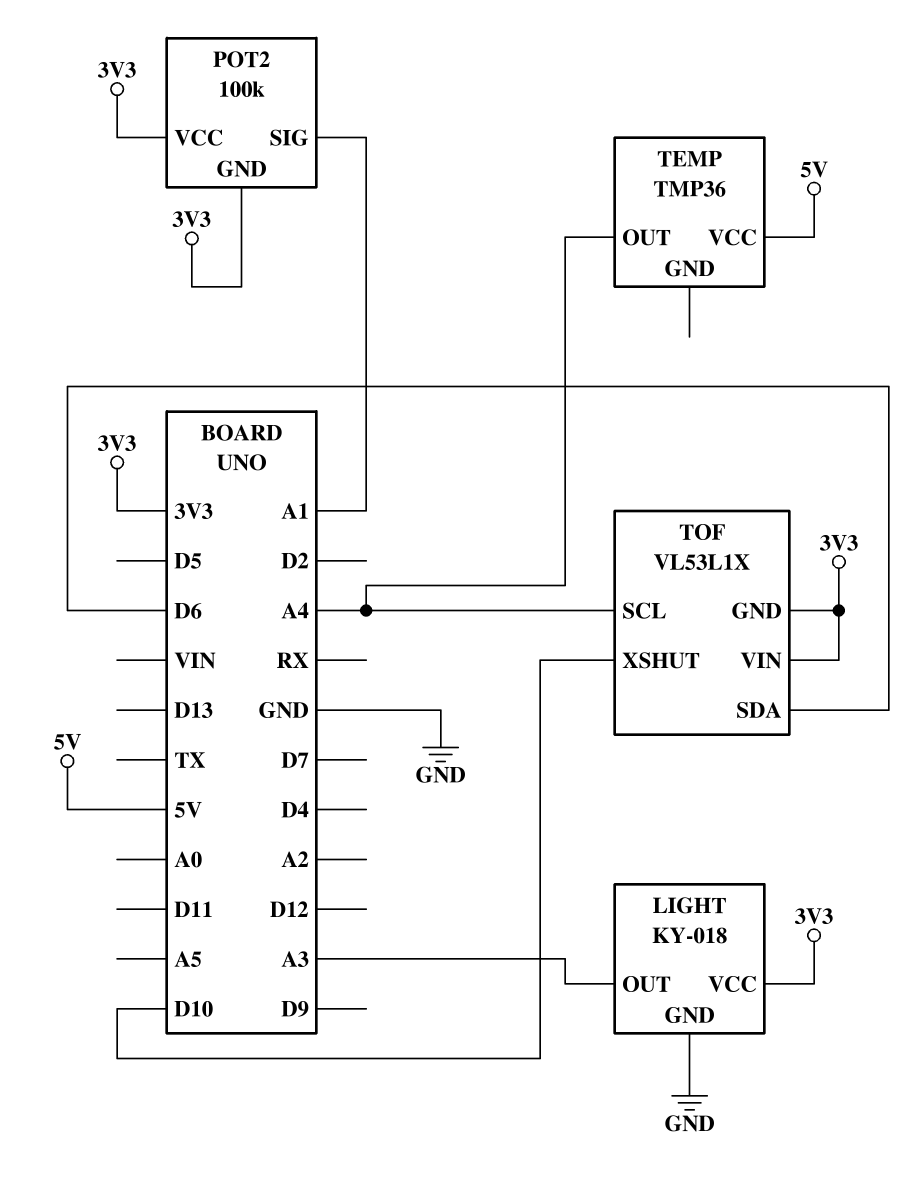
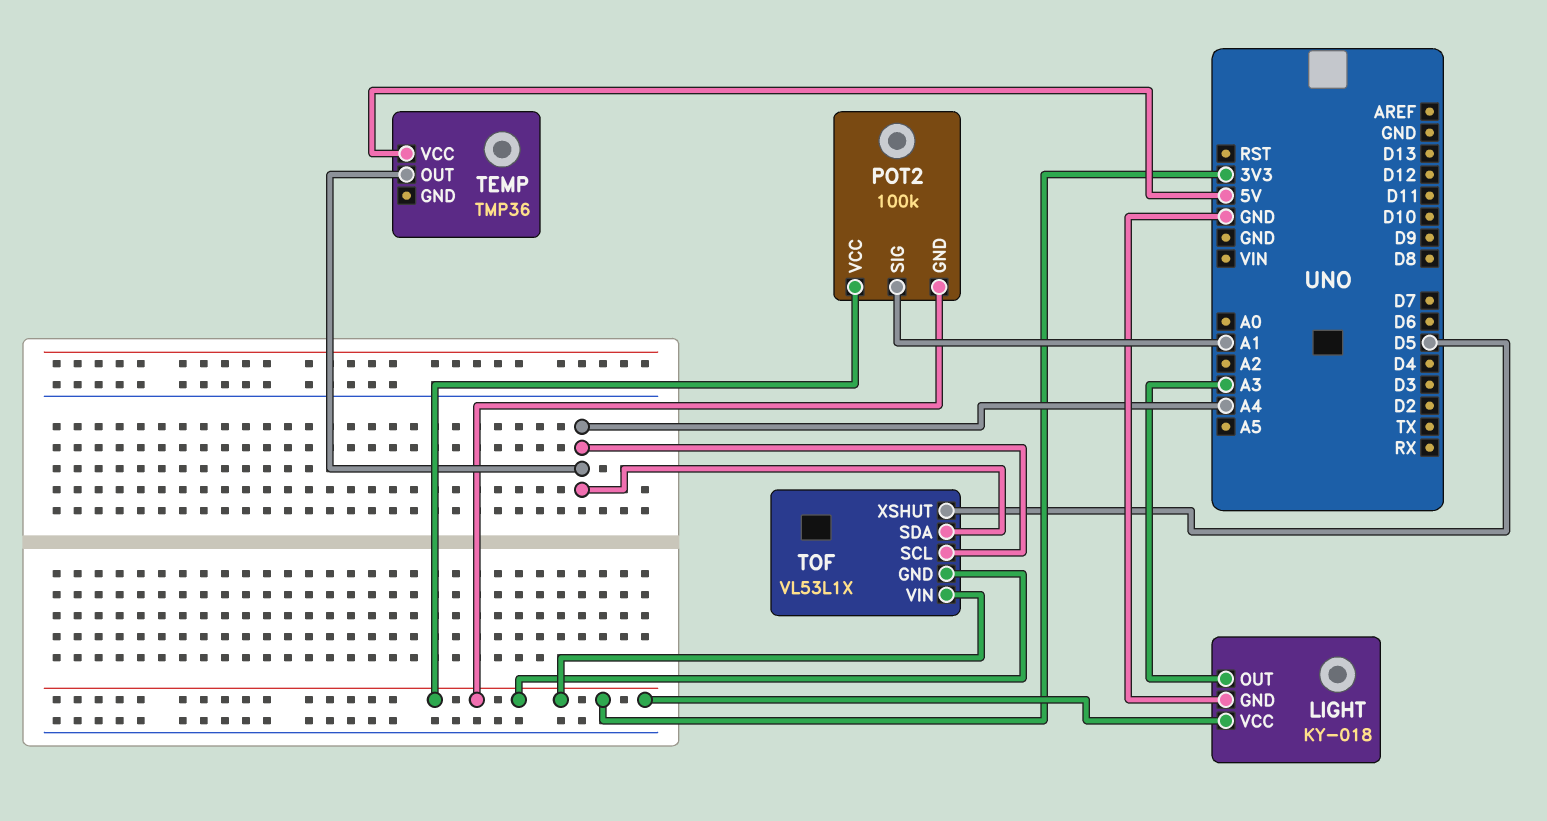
TOF pin SDA: D6 -> A4
TOF pin XSHUT: D10 -> D5

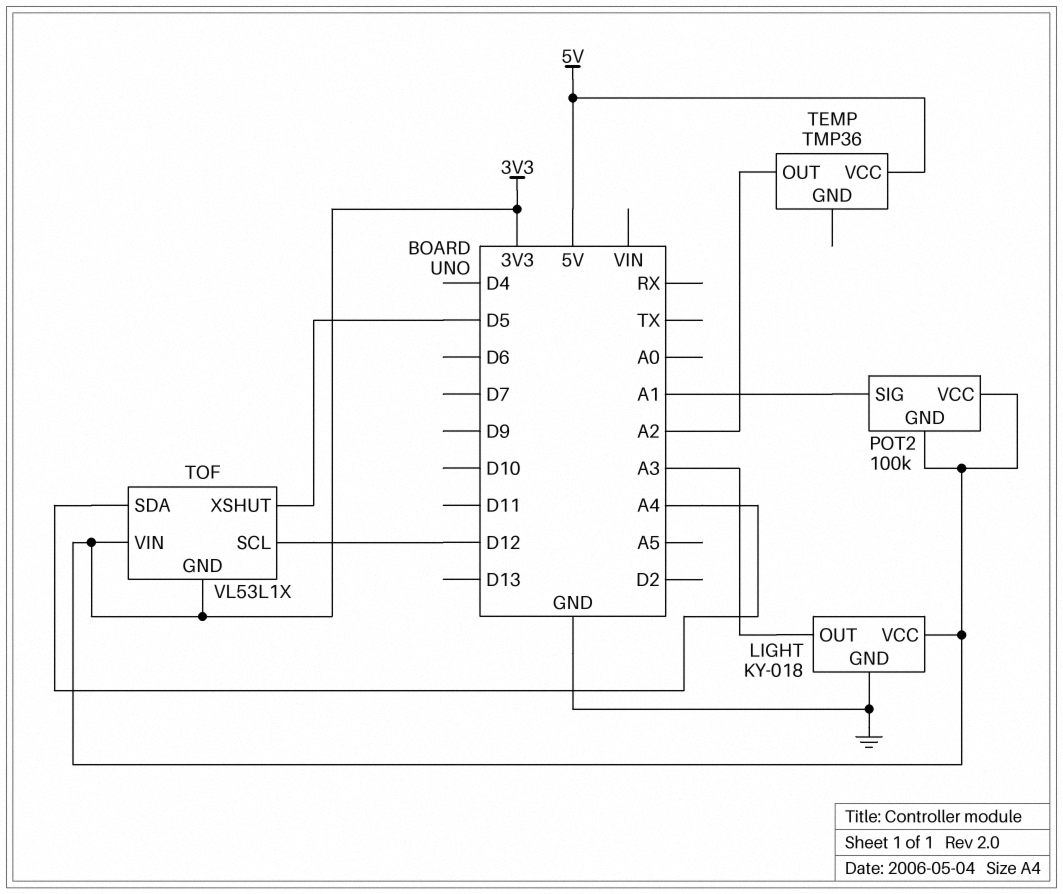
TEMP pin OUT: A4 -> A2
TOF pin SCL: A4 -> D12

